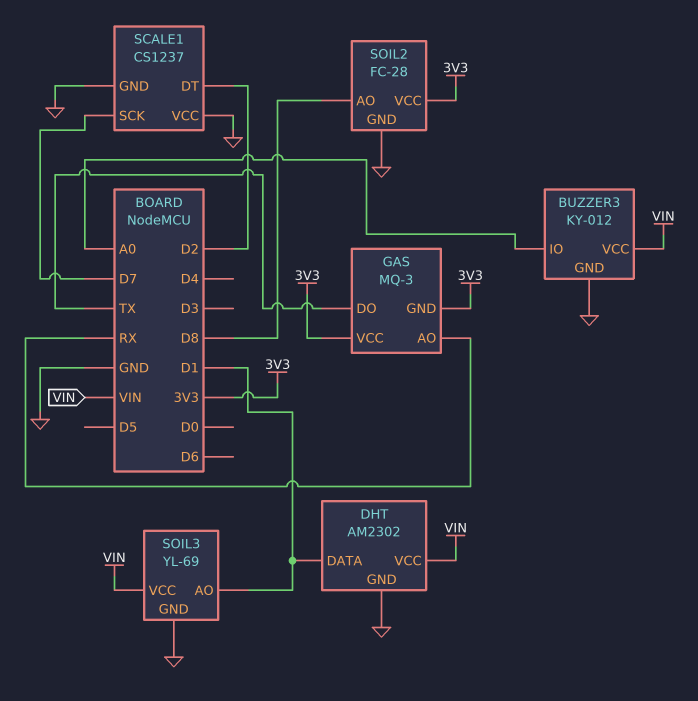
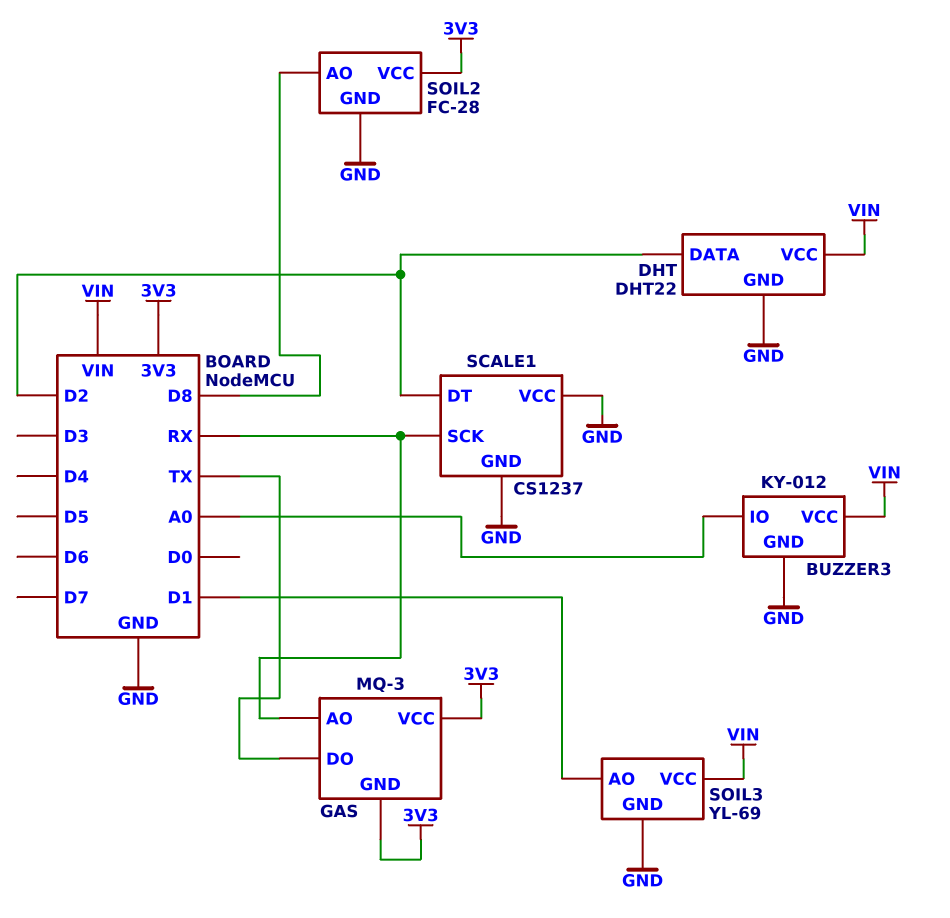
DHT: AM2302 -> DHT22
DHT pin DATA: D1 -> D2
SCALE1 pin SCK: D7 -> RX

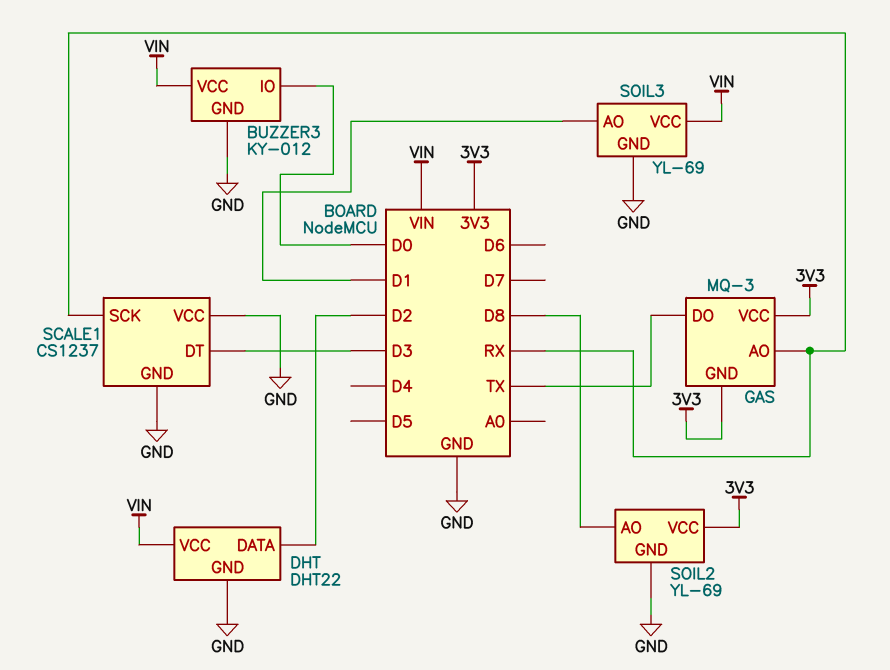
BUZZER3 pin IO: A0 -> D0
SCALE1 pin DT: D2 -> D3
SOIL2: FC-28 -> YL-69

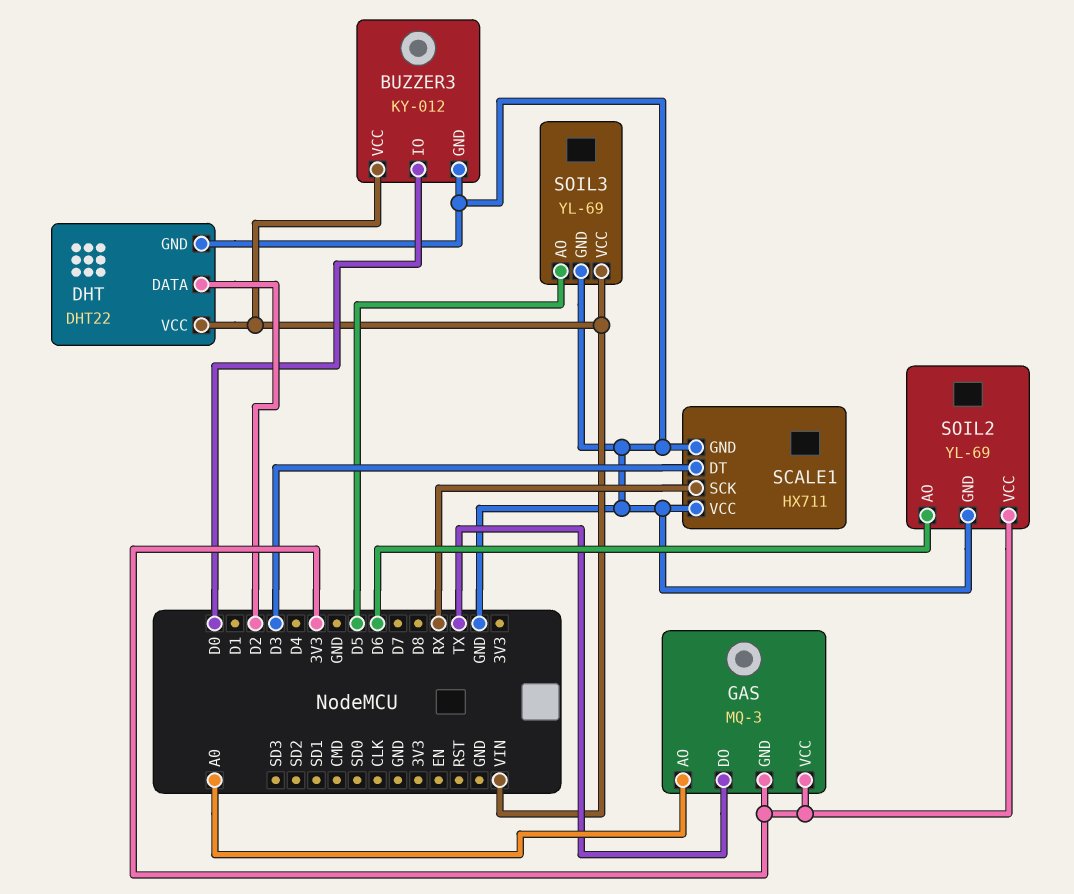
GAS pin AO: RX -> A0
SCALE1: CS1237 -> HX711
SOIL2 pin AO: D8 -> D6
SOIL3 pin AO: D1 -> D5

